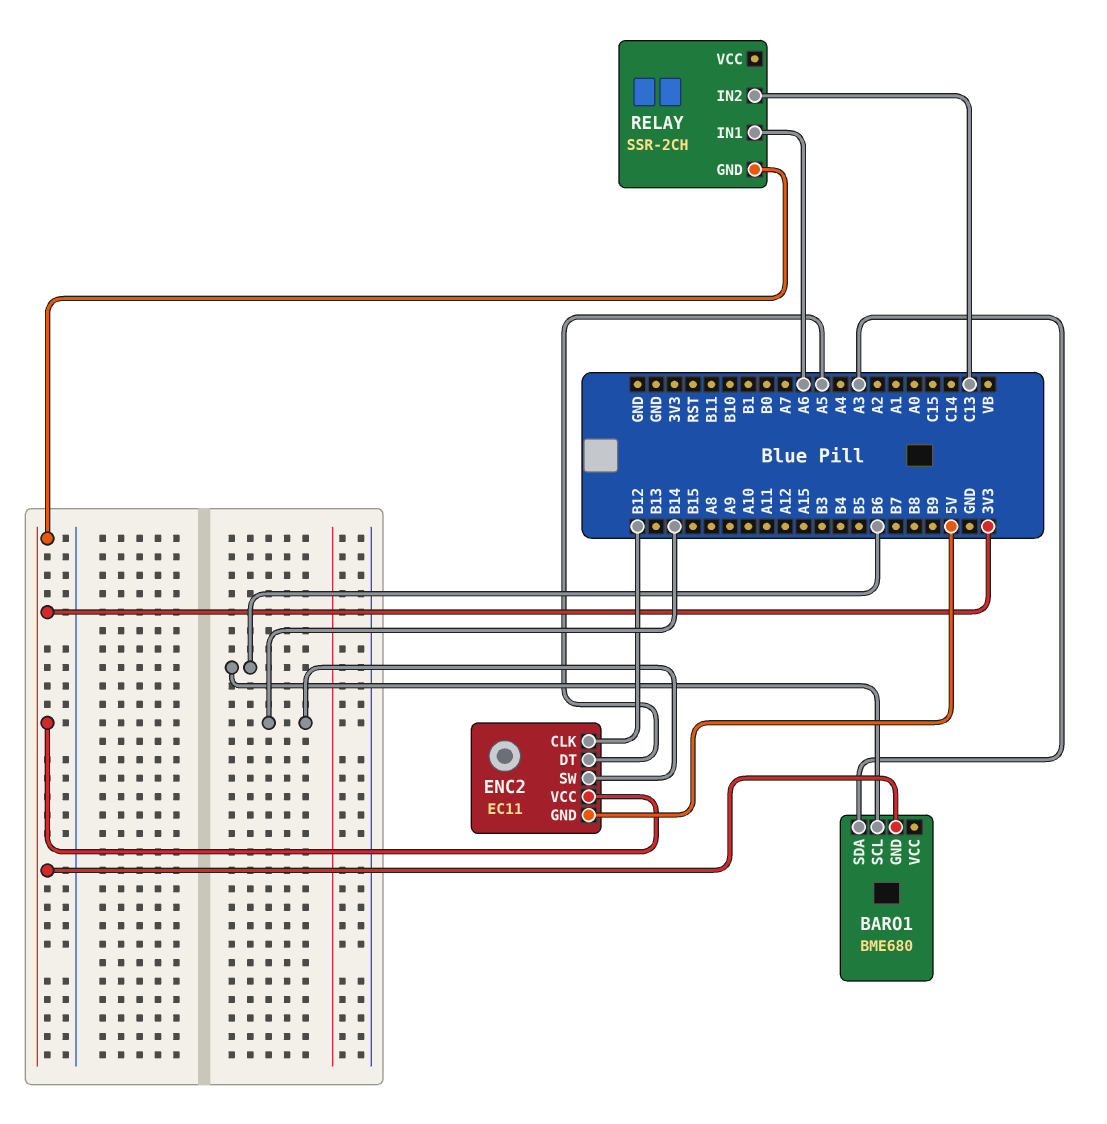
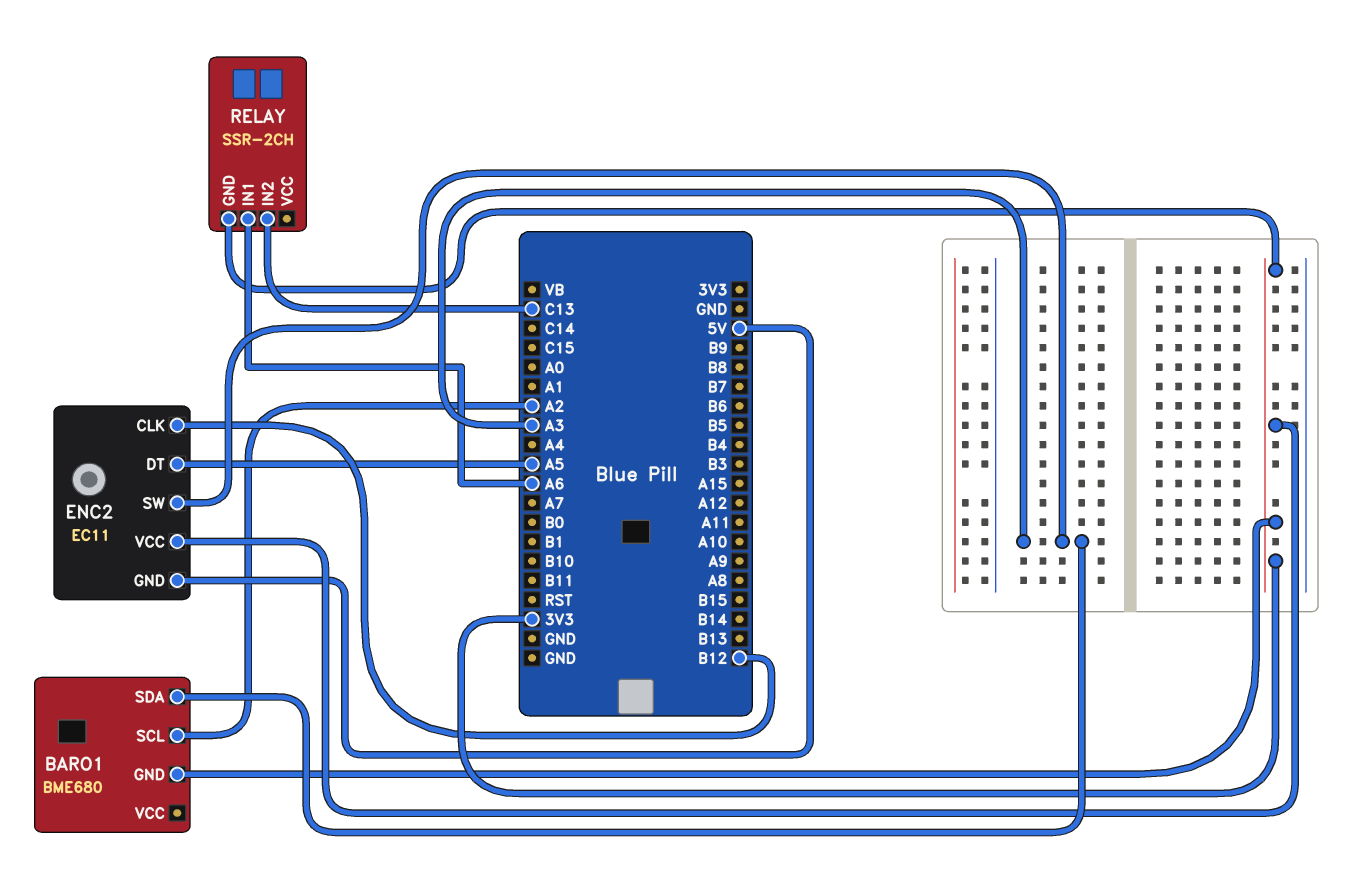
BARO1 pin SCL: B6 -> A2
ENC2 pin SW: B14 -> A3

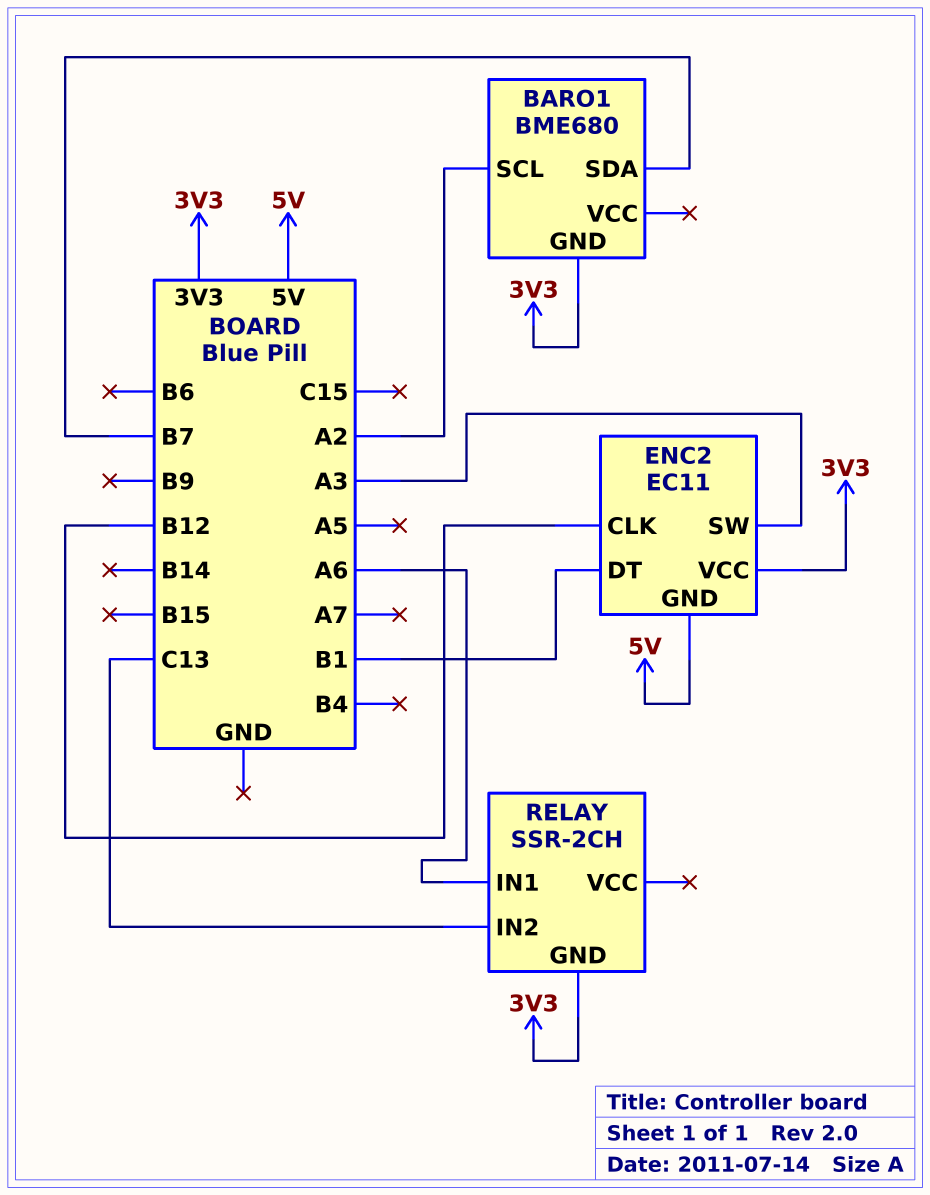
BARO1 pin SDA: A3 -> B7
ENC2 pin DT: A5 -> B1

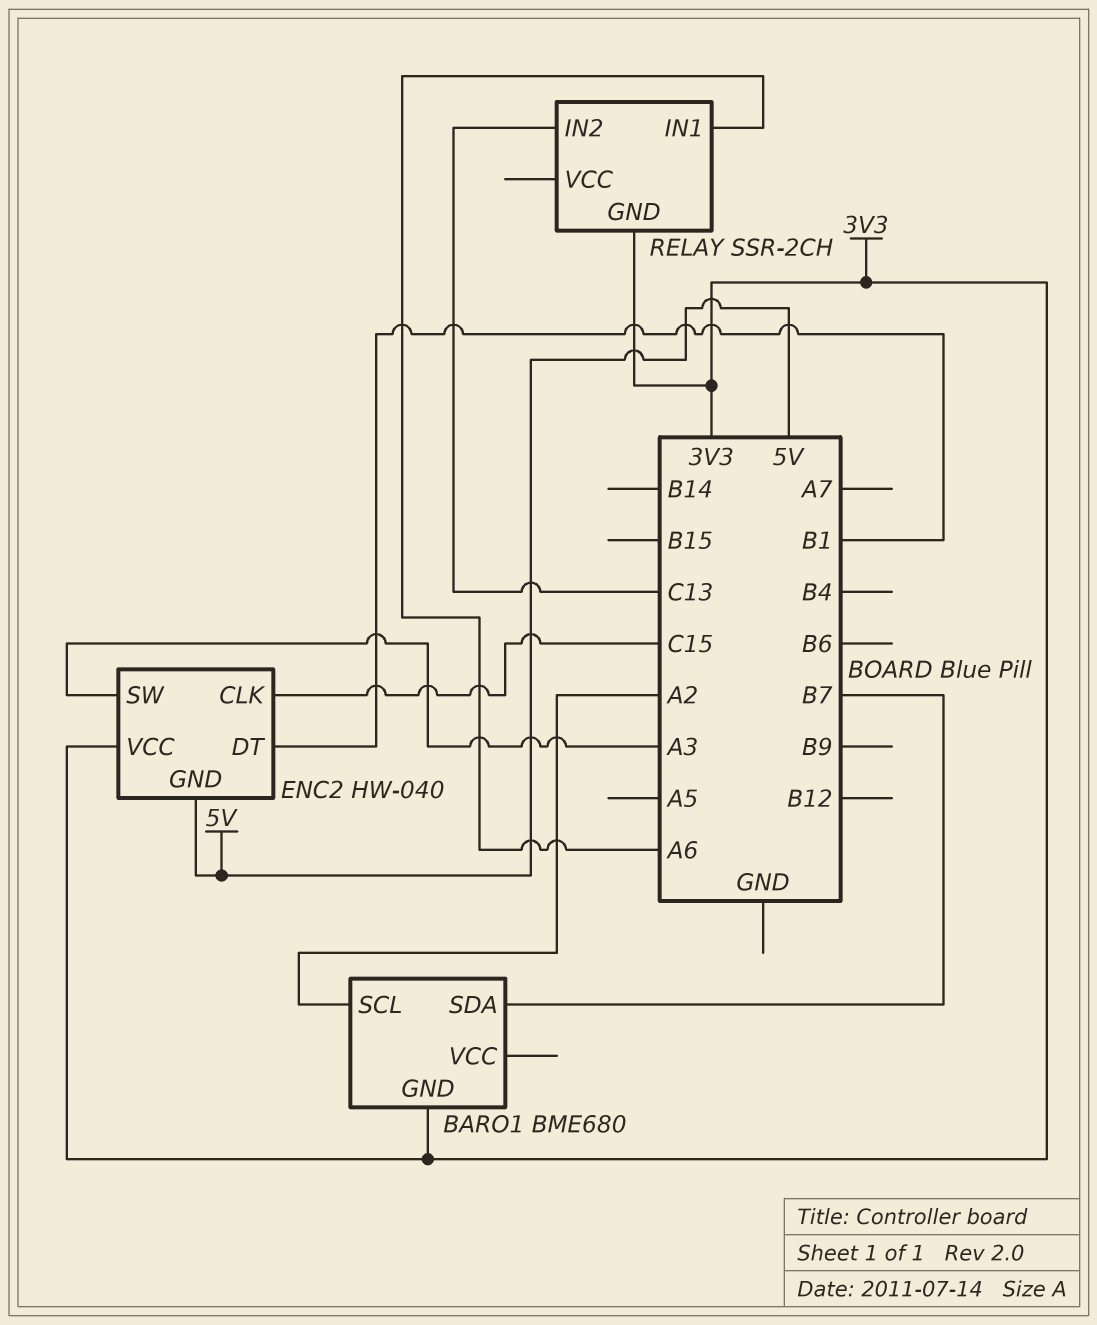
ENC2: EC11 -> HW-040
ENC2 pin CLK: B12 -> C15

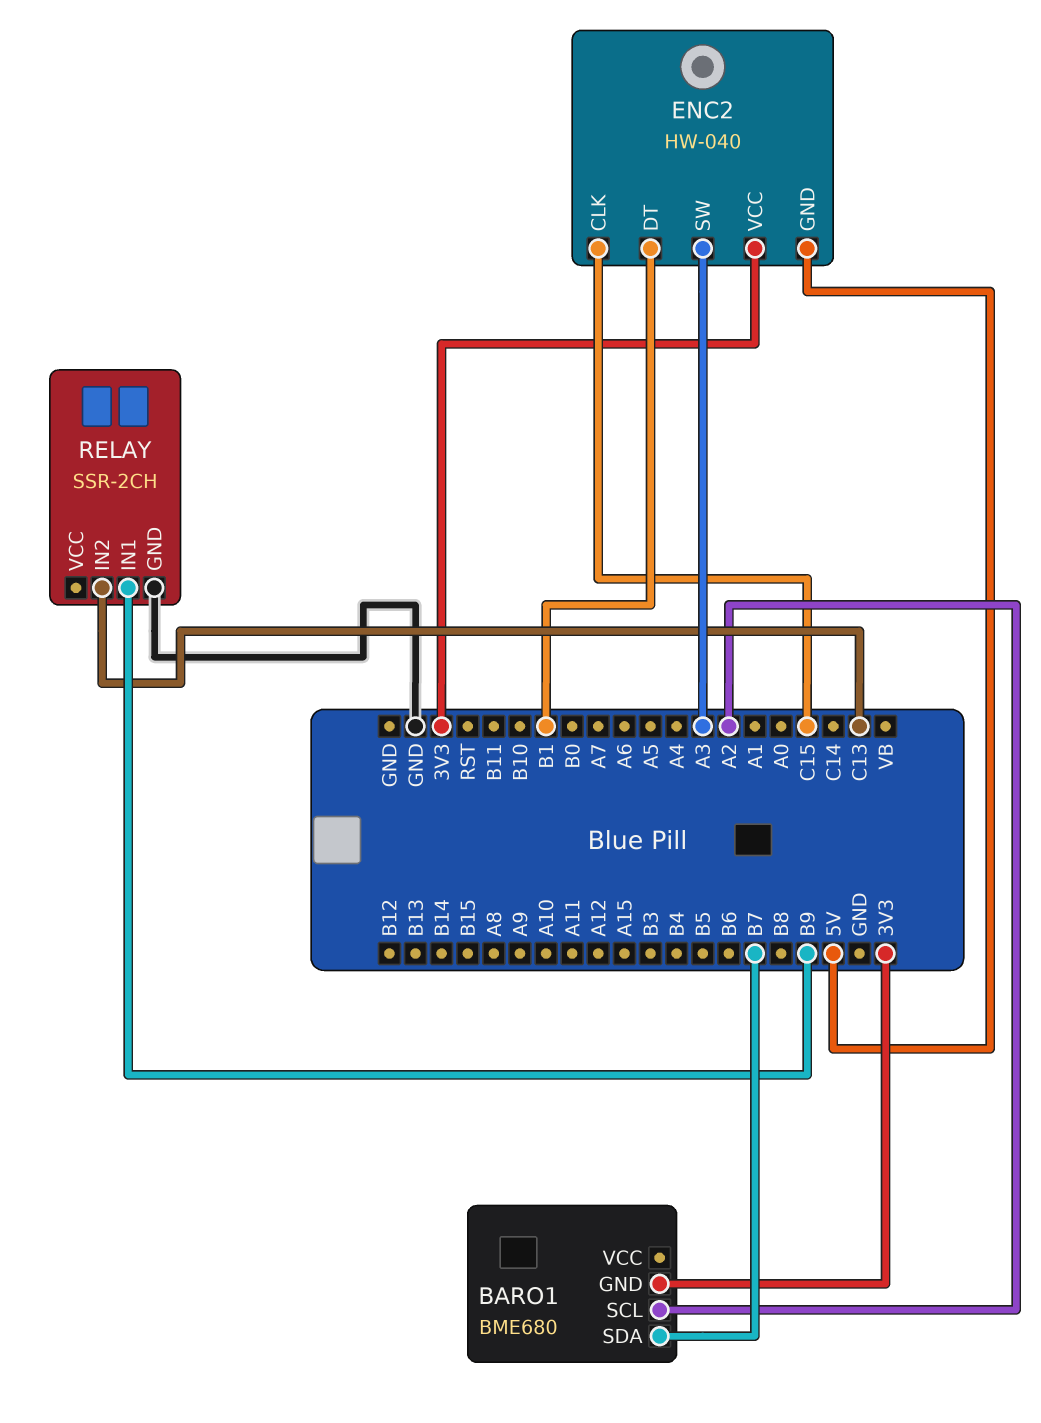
RELAY pin GND: 3V3 -> GND
RELAY pin IN1: A6 -> B9

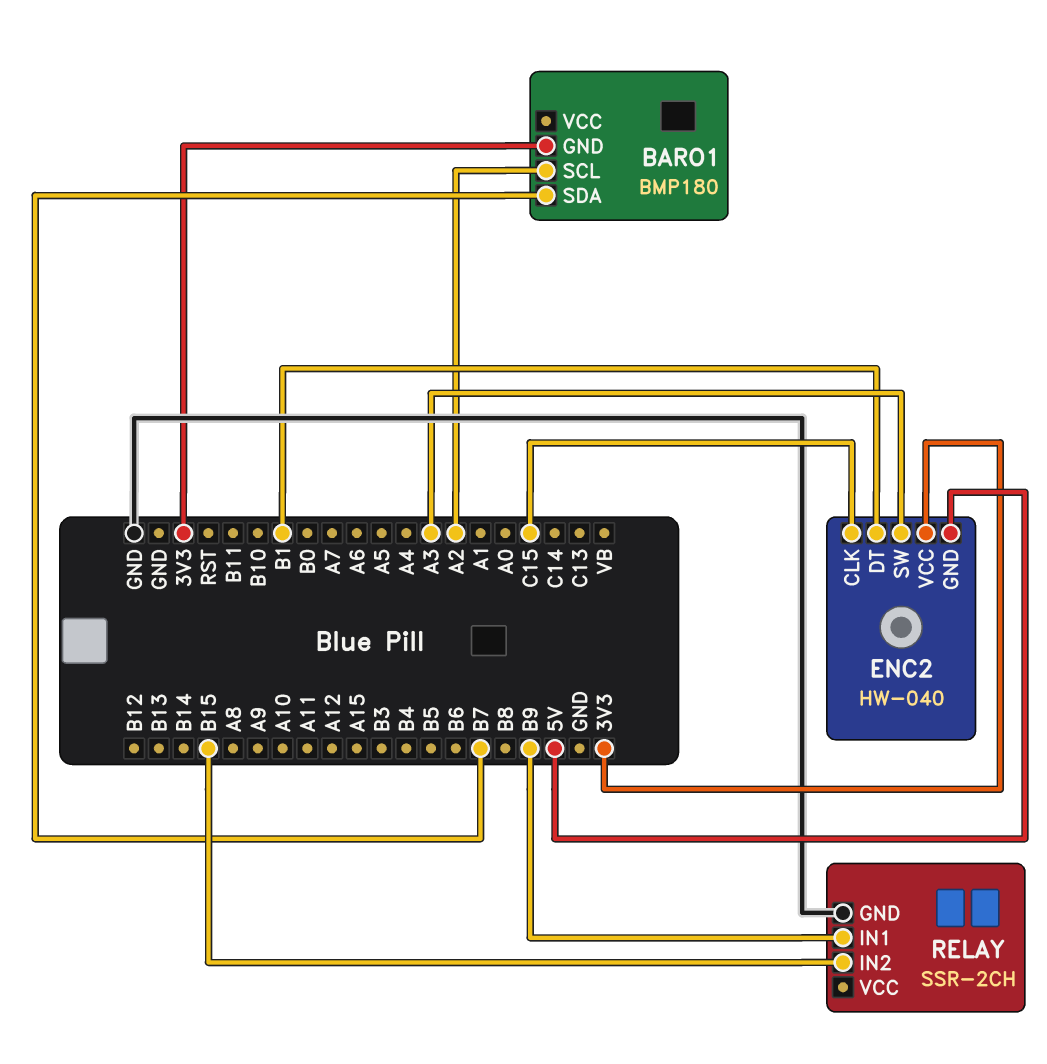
BARO1: BME680 -> BMP180
RELAY pin IN2: C13 -> B15

